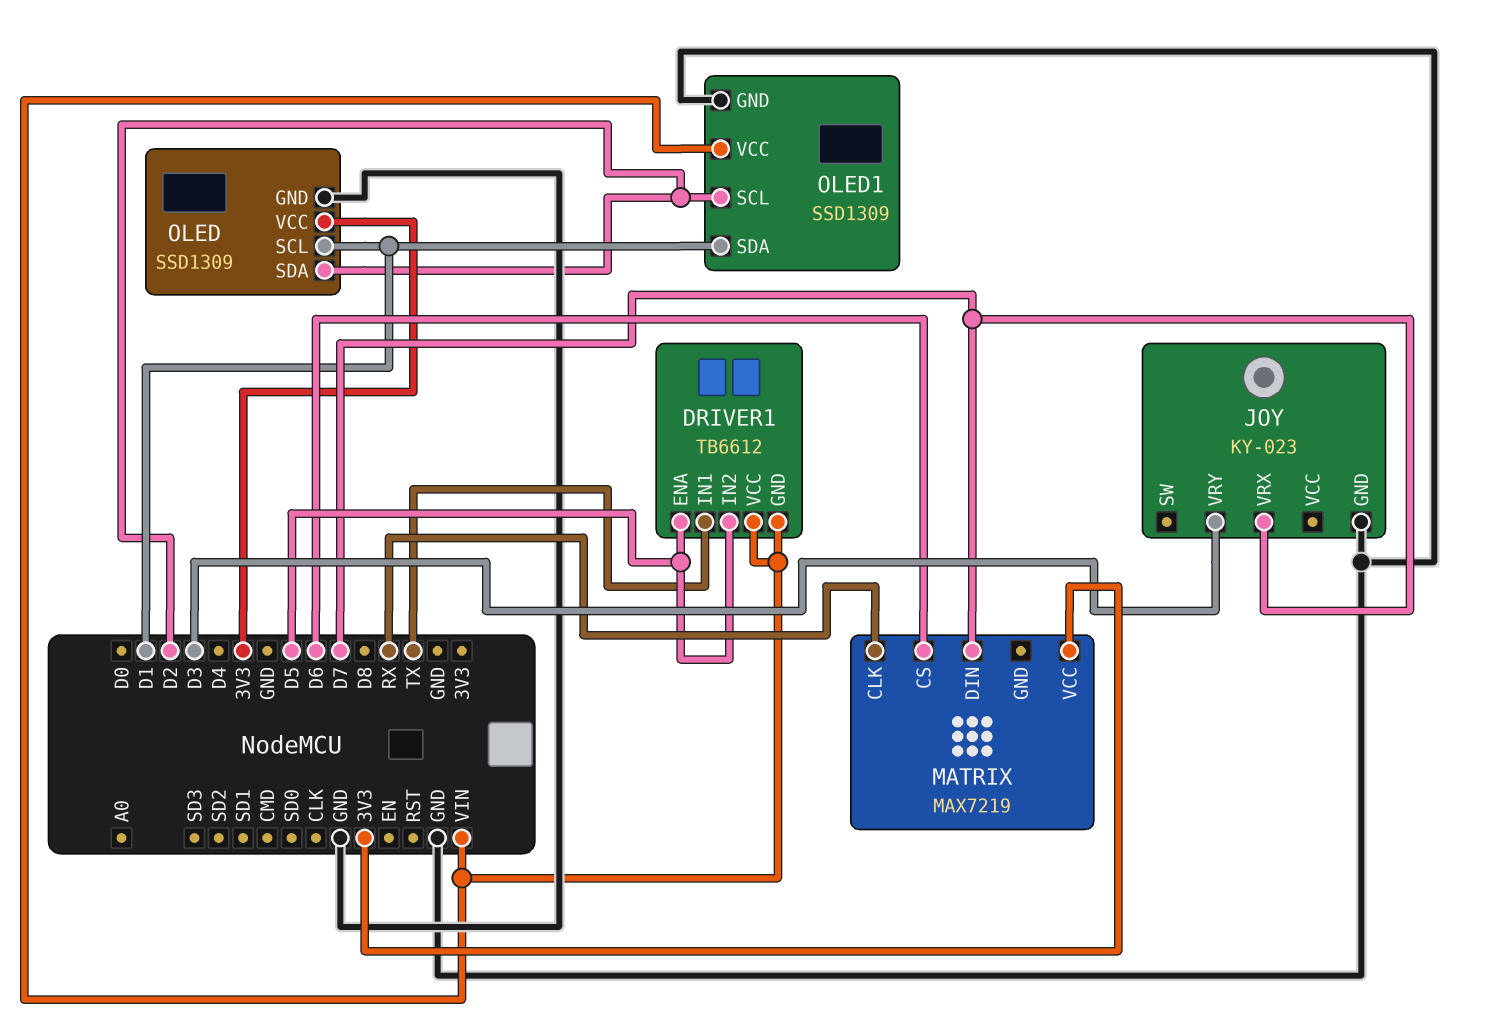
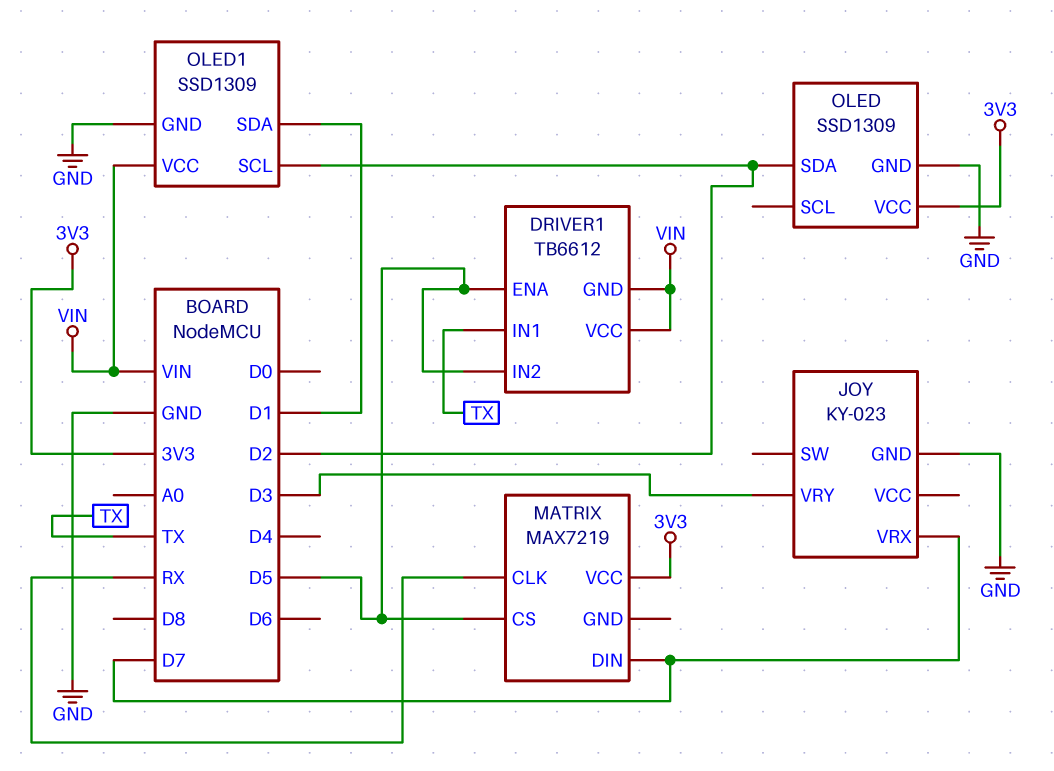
MATRIX pin CS: D6 -> D5
OLED pin SCL: D1 -> none

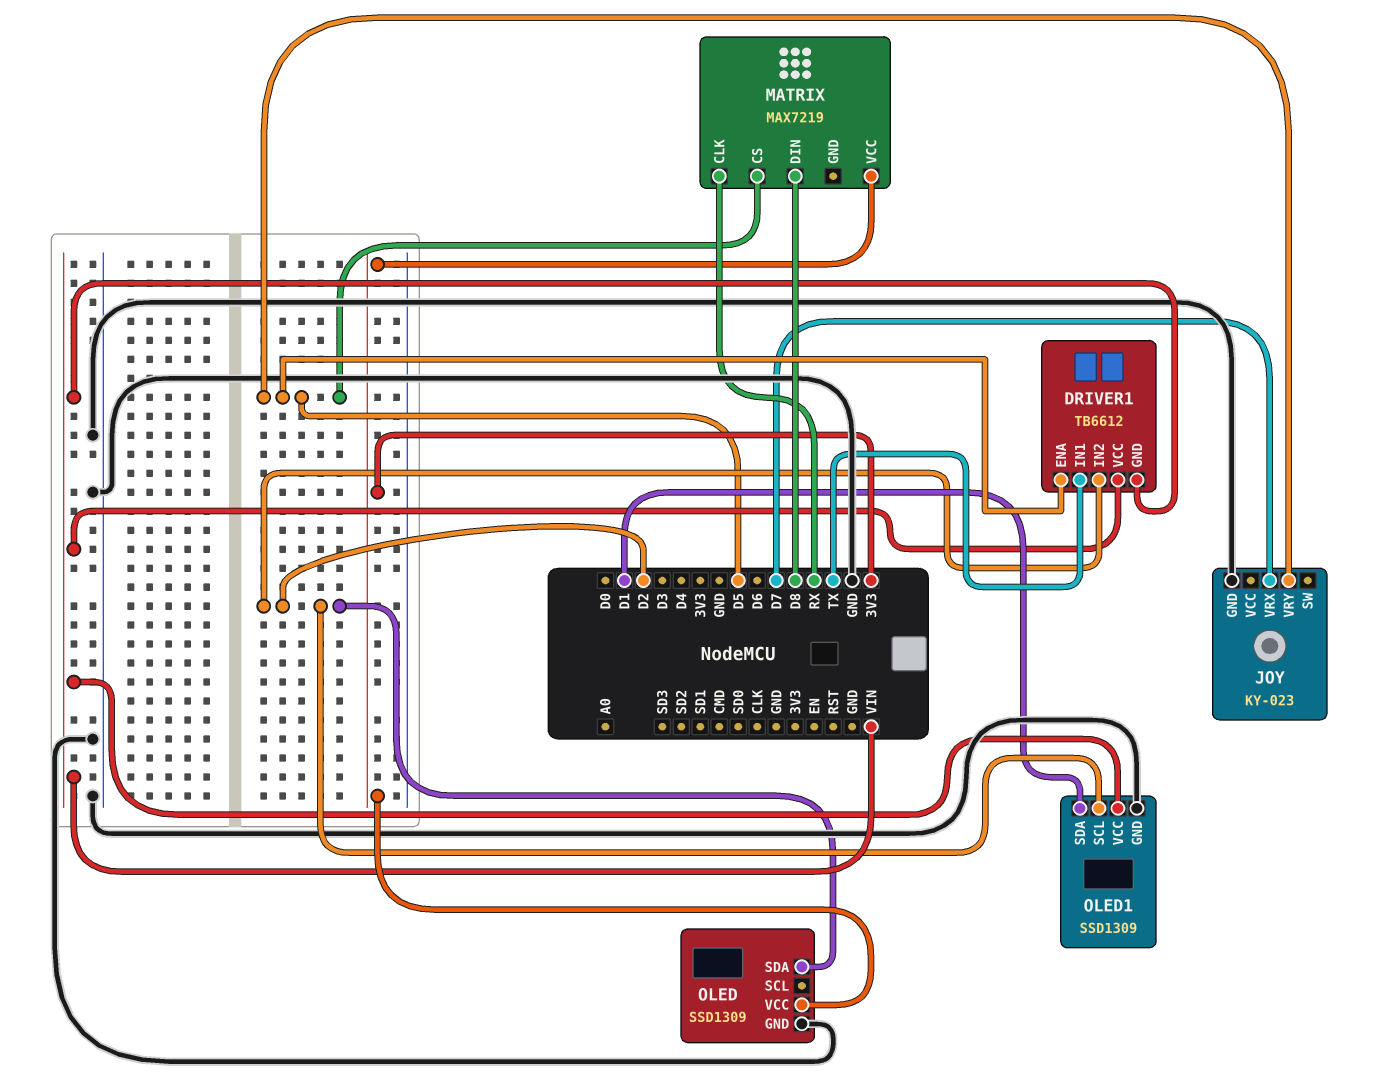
DRIVER1 pin IN2: D5 -> D2
JOY pin VRY: D3 -> D5
MATRIX pin DIN: D7 -> D8

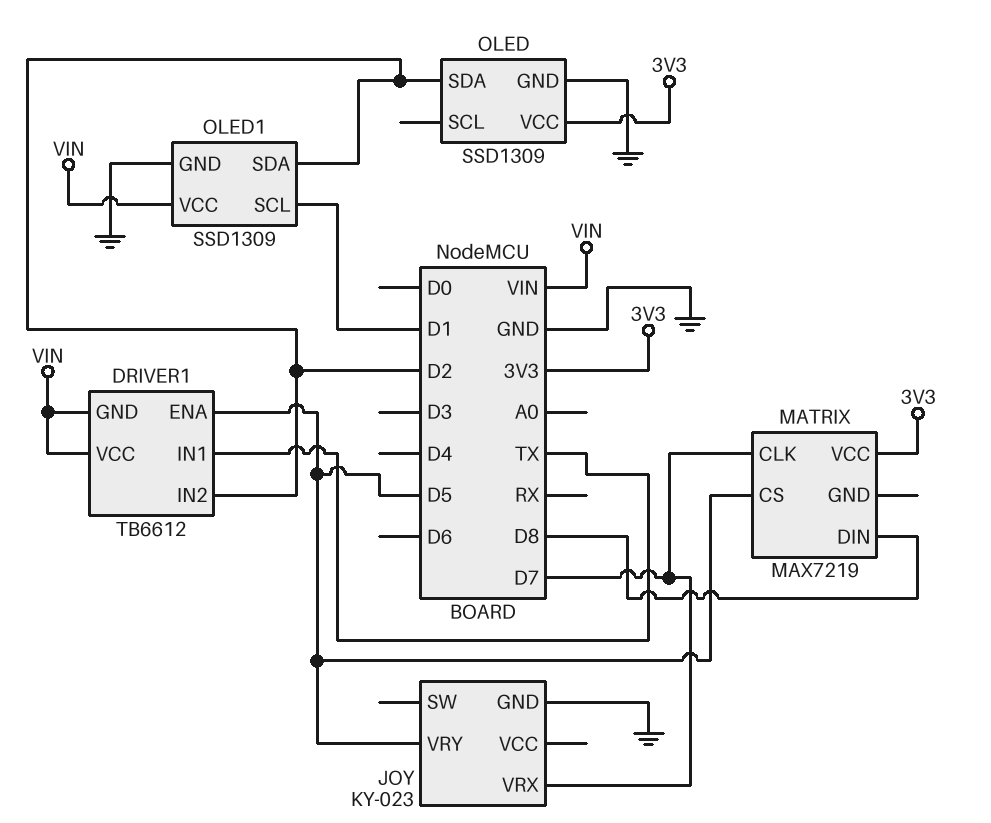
MATRIX pin CLK: RX -> D7
OLED1 pin SCL: D2 -> D1
OLED1 pin SDA: D1 -> D2

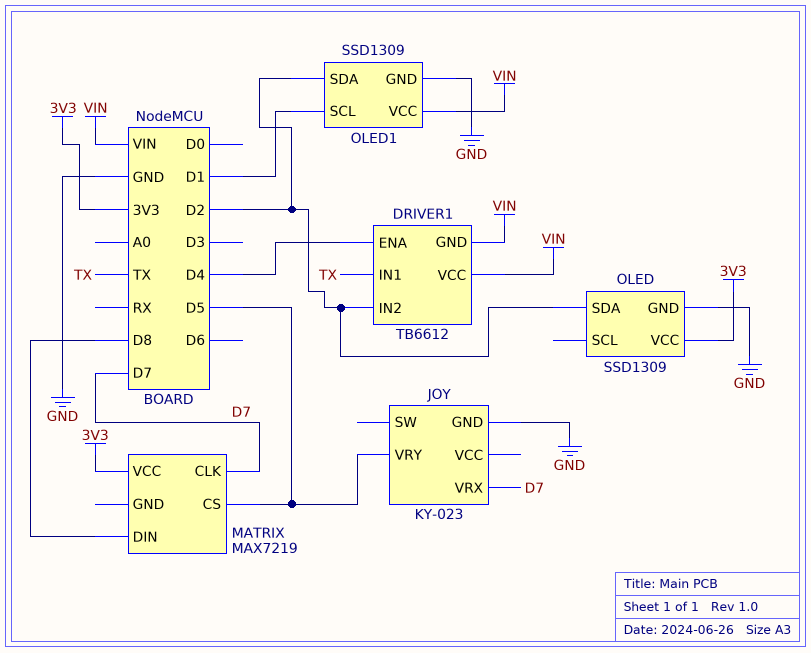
DRIVER1 pin ENA: D5 -> D4

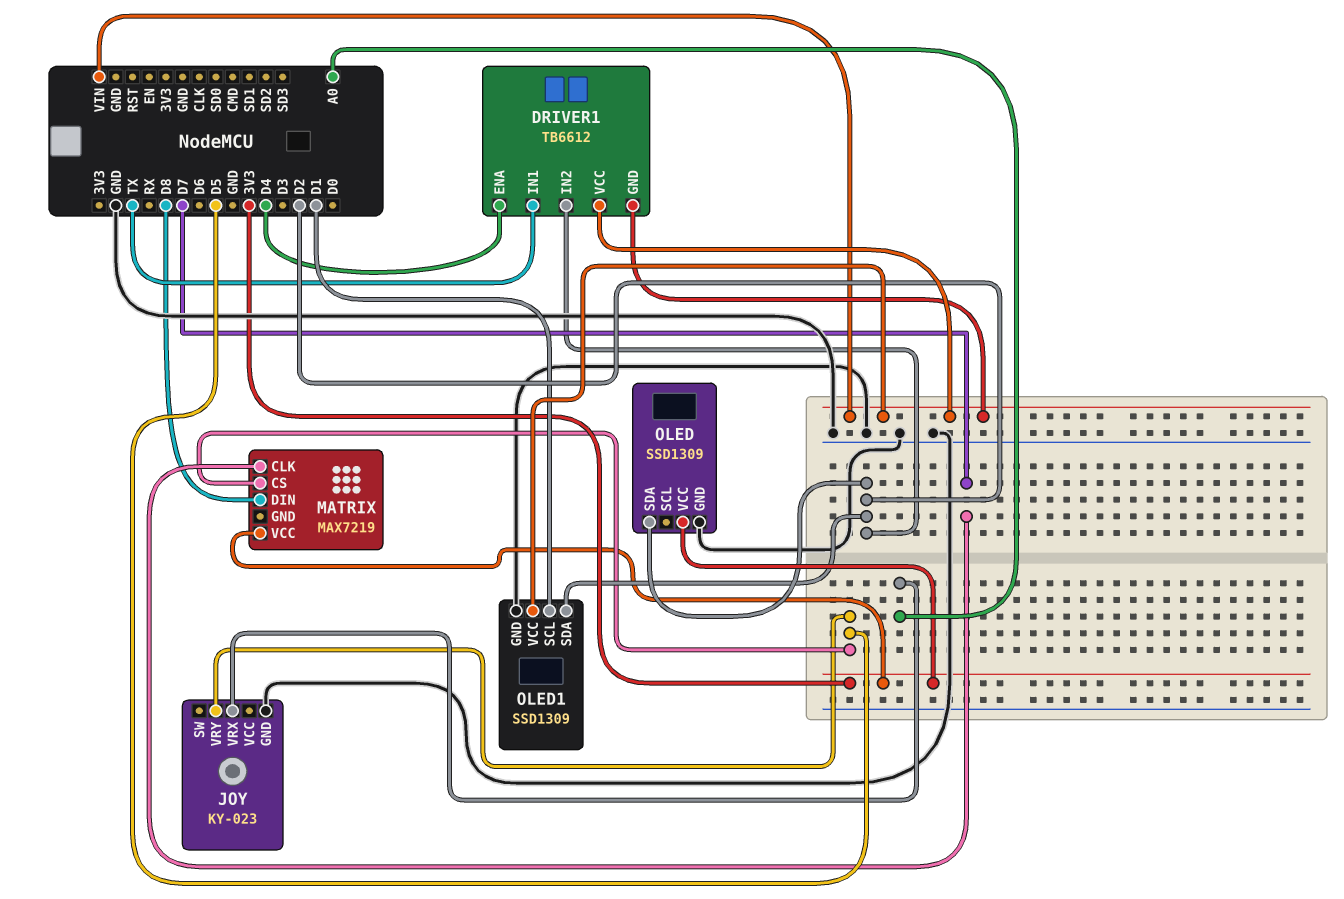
JOY pin VRX: D7 -> A0

